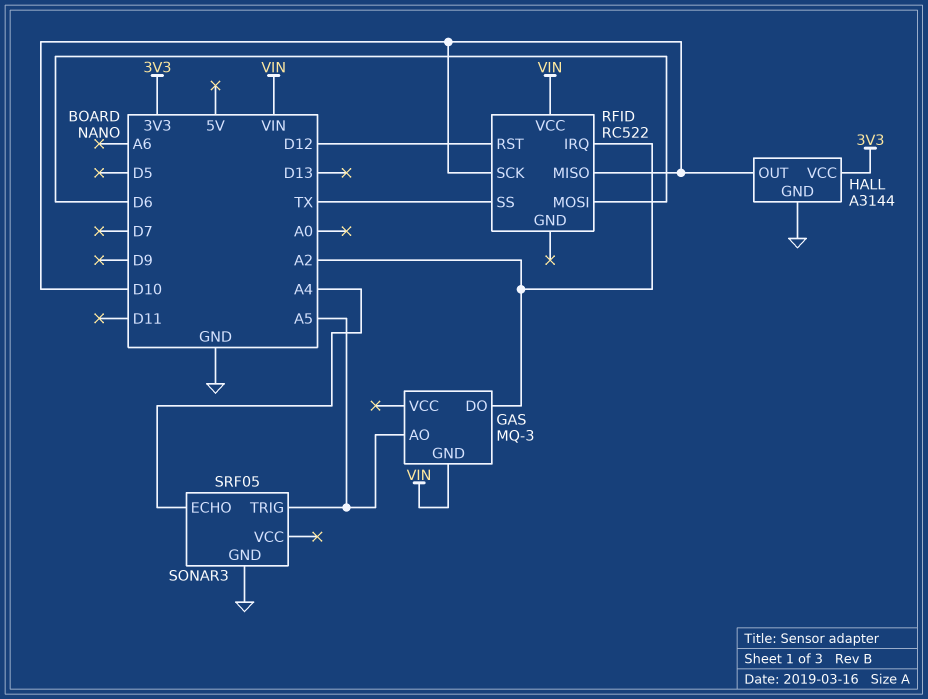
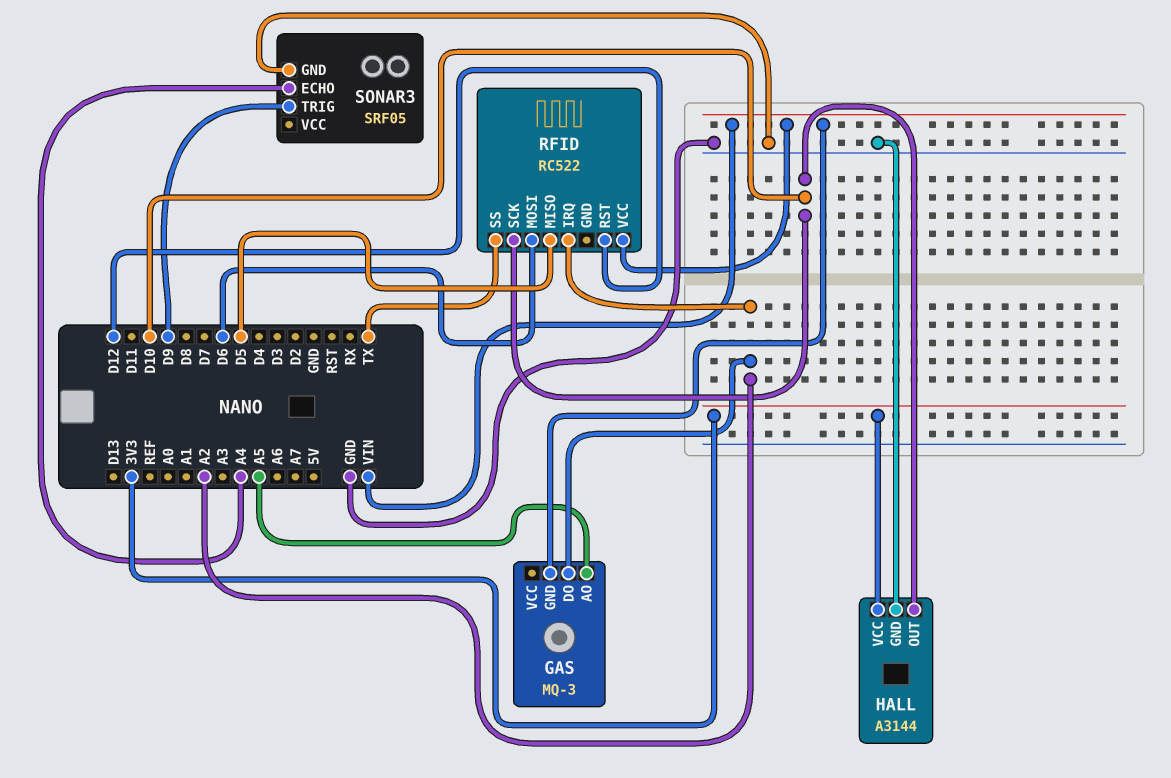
RFID pin MISO: D10 -> D5
SONAR3 pin TRIG: A5 -> D9

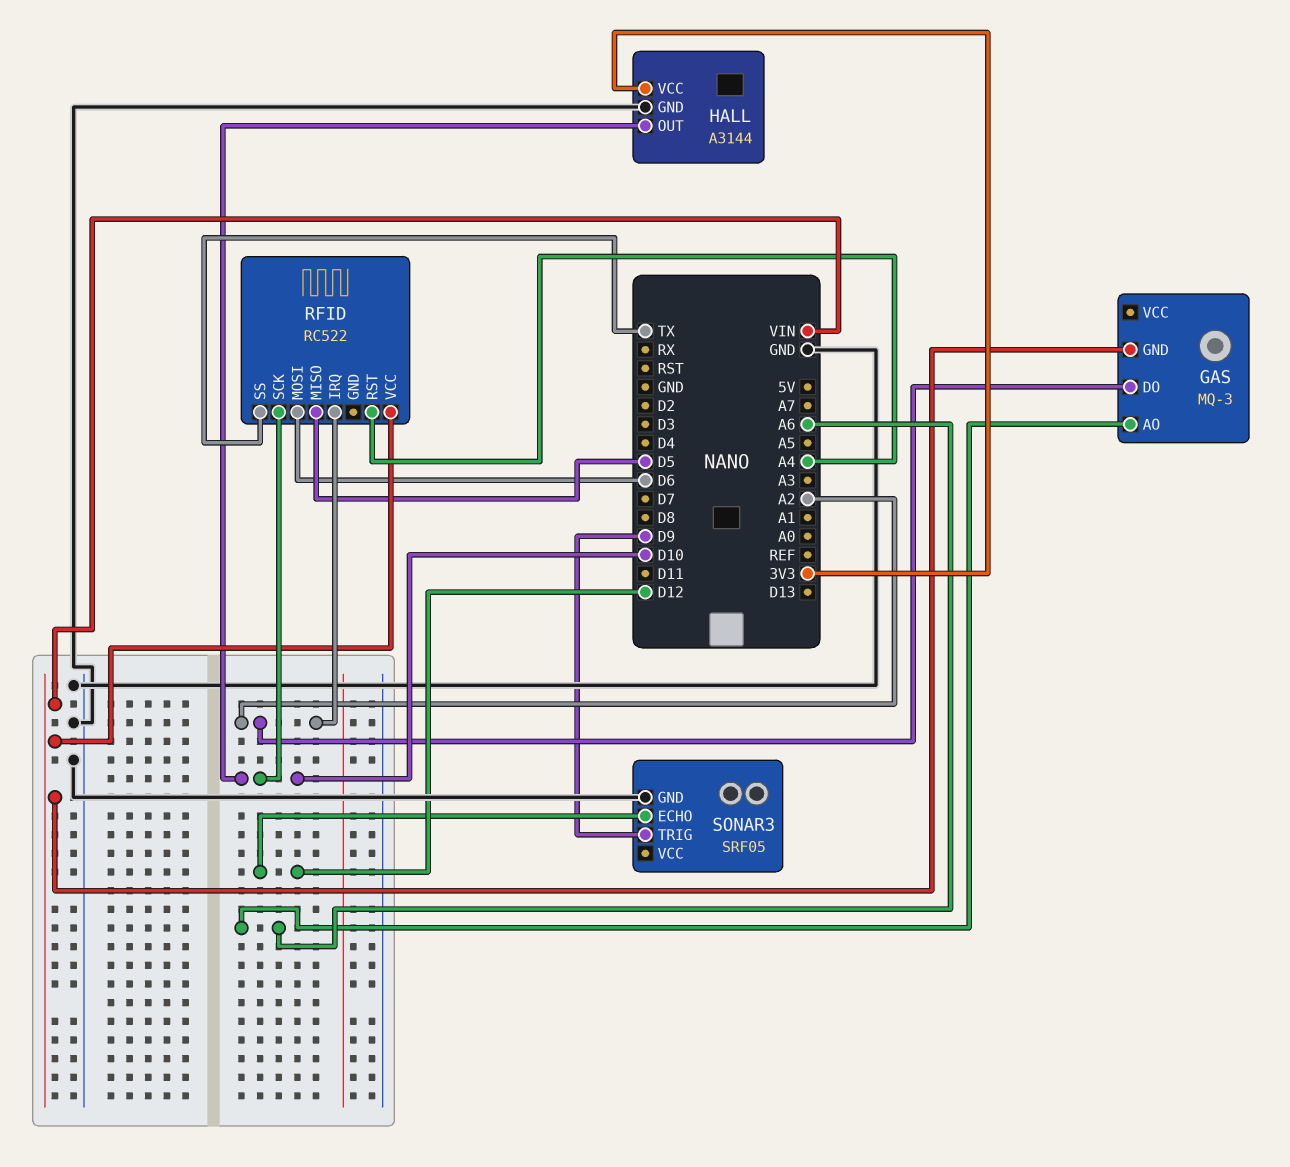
GAS pin AO: A5 -> A6
RFID pin RST: D12 -> A4
SONAR3 pin ECHO: A4 -> D12

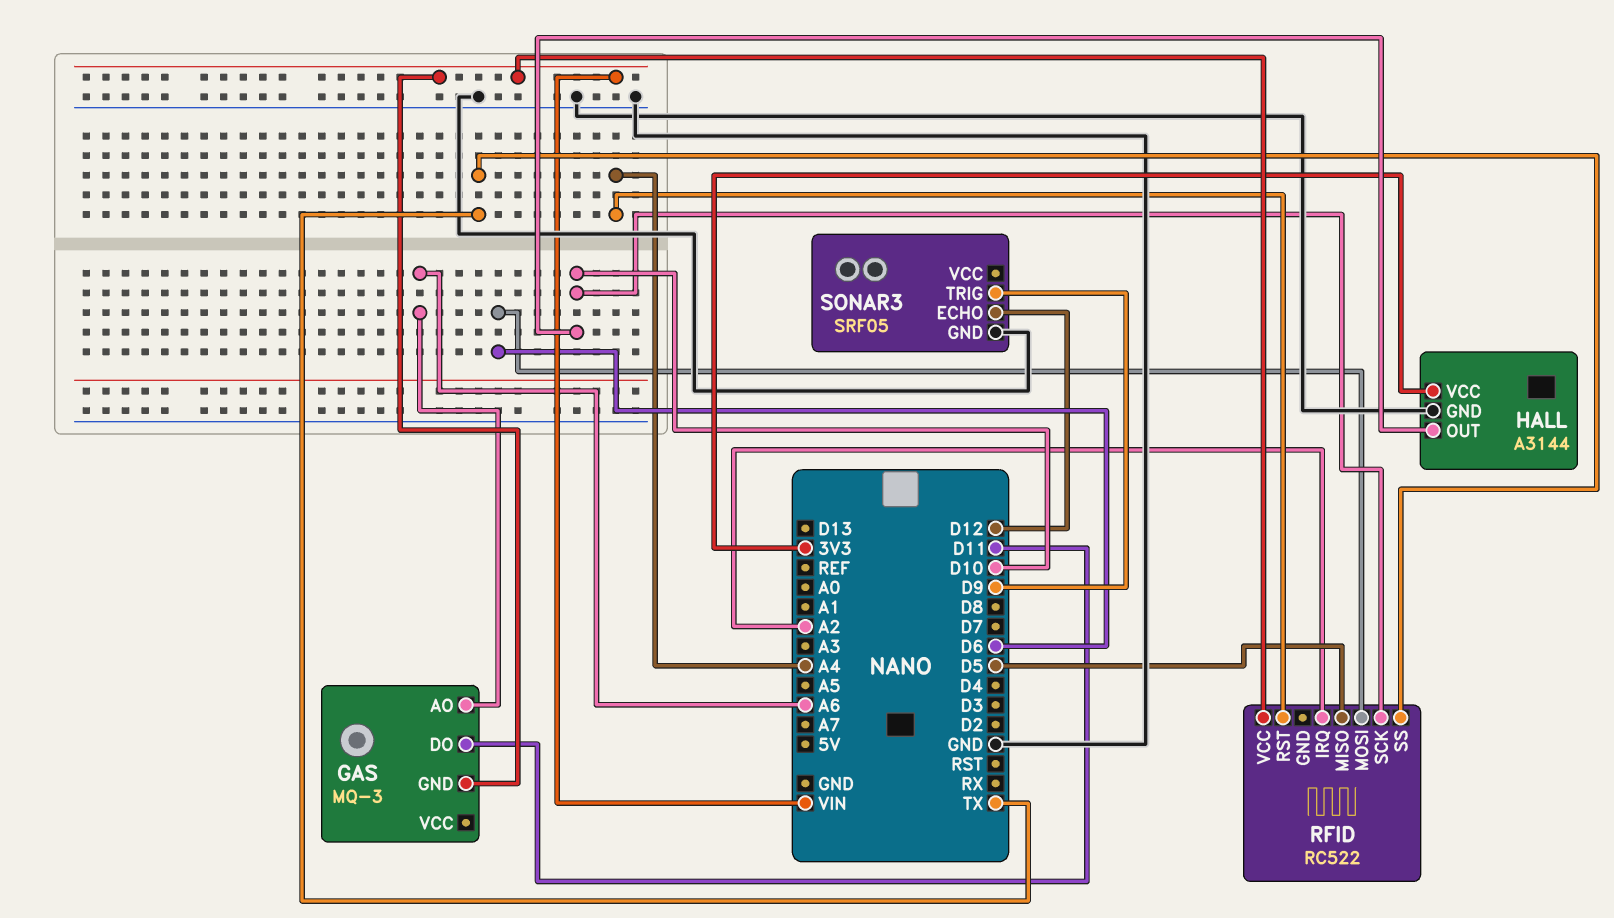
GAS pin DO: A2 -> D11

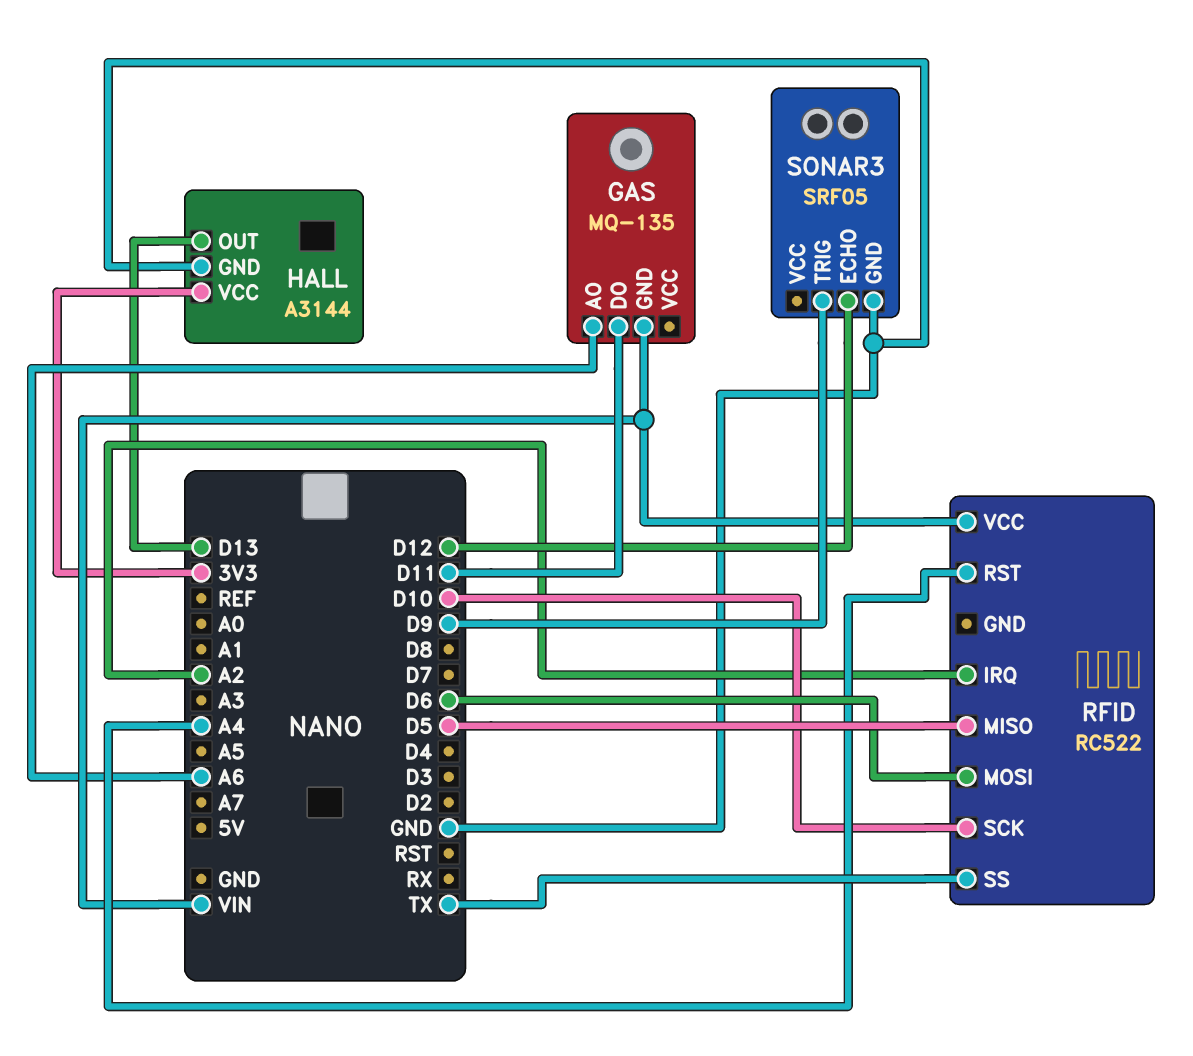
GAS: MQ-3 -> MQ-135
HALL pin OUT: D10 -> D13

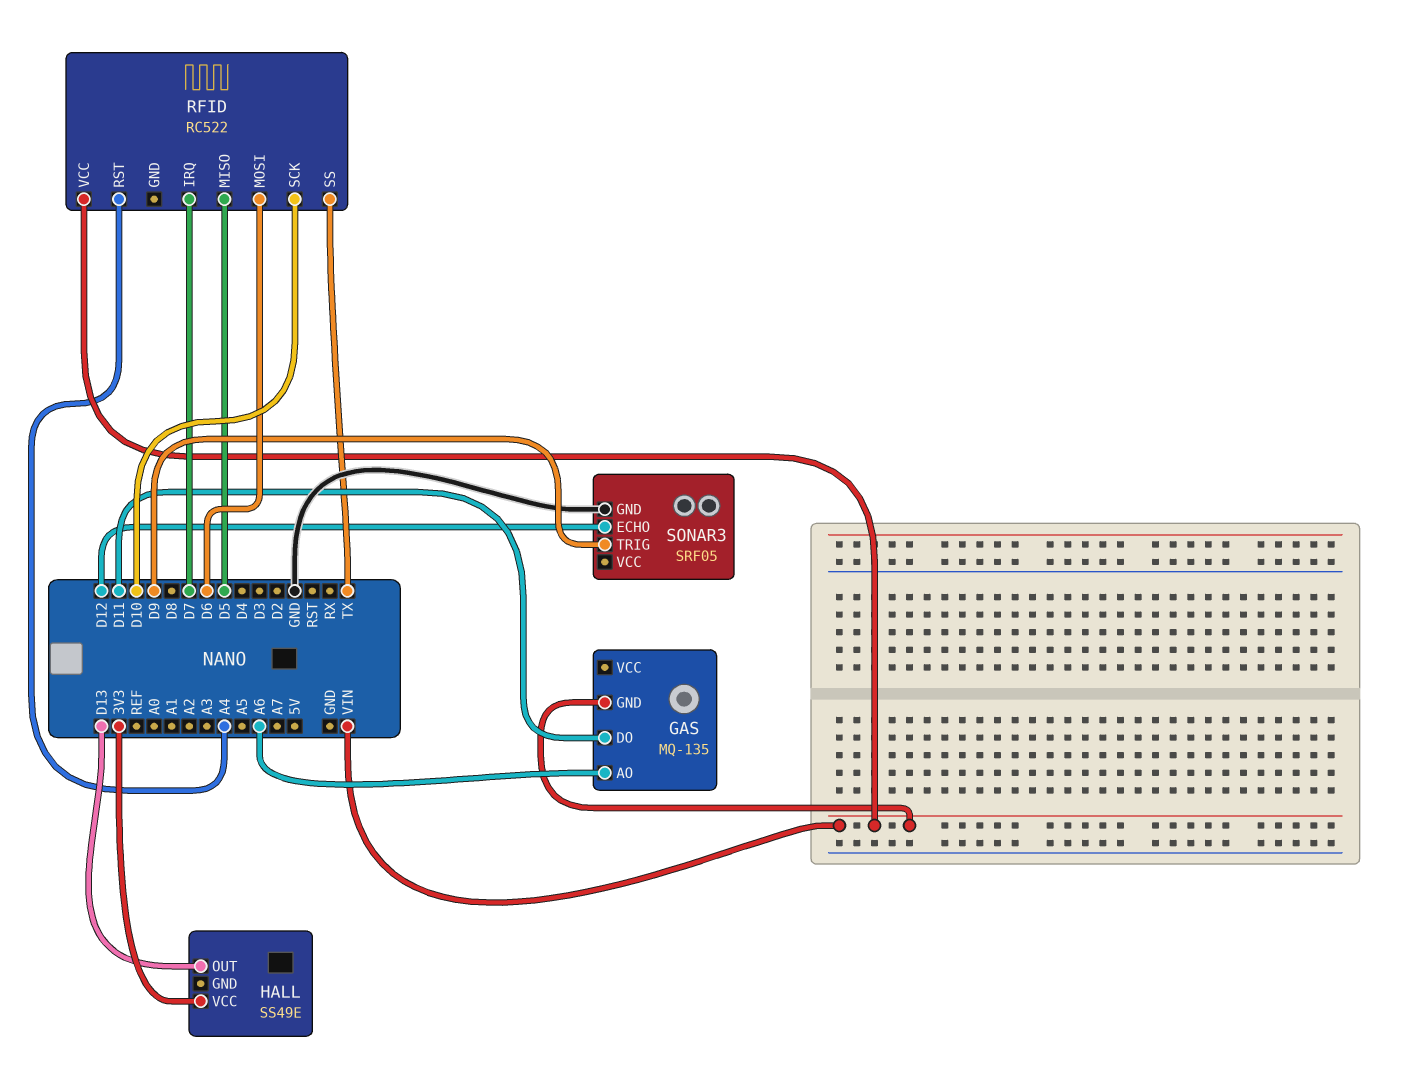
HALL: A3144 -> SS49E
HALL pin GND: GND -> none
RFID pin IRQ: A2 -> D7

